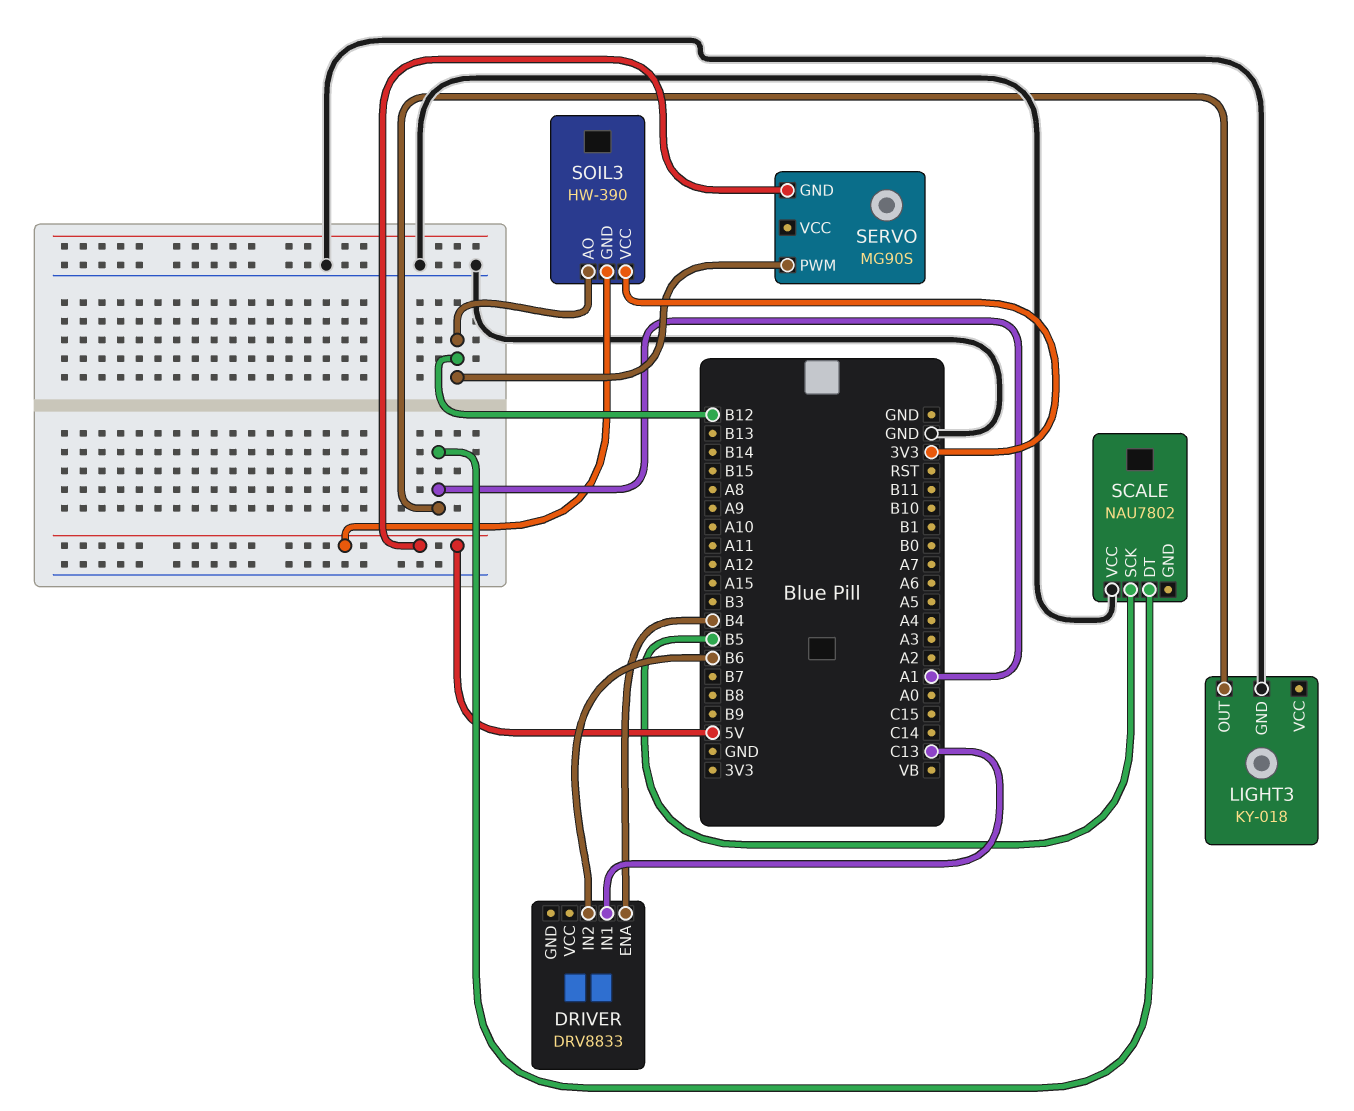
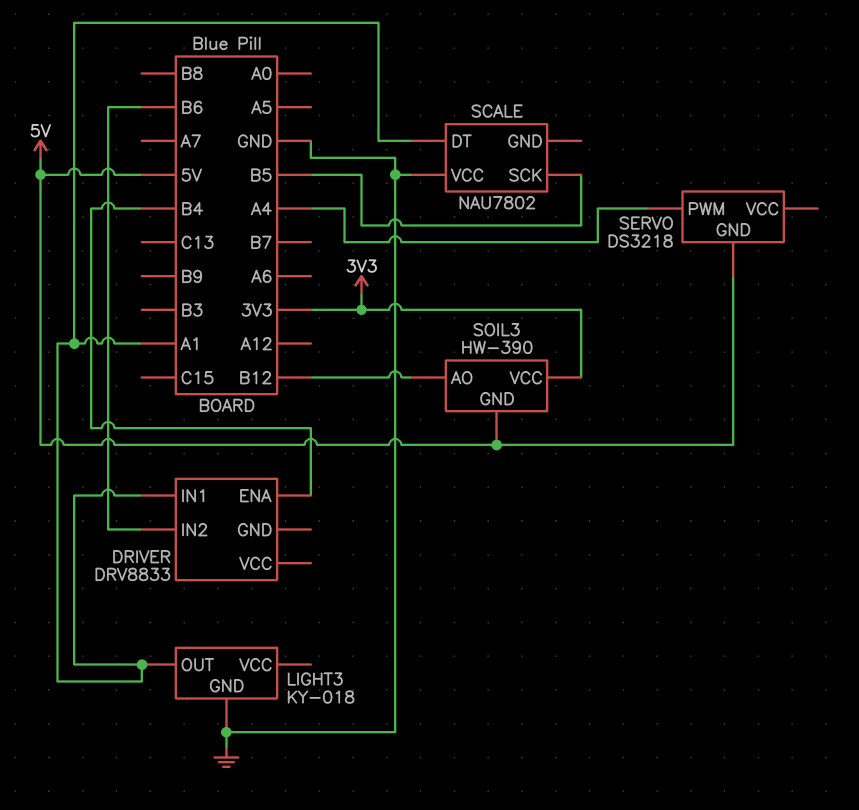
DRIVER pin IN1: C13 -> A1
SERVO: MG90S -> DS3218
SERVO pin PWM: B12 -> A4

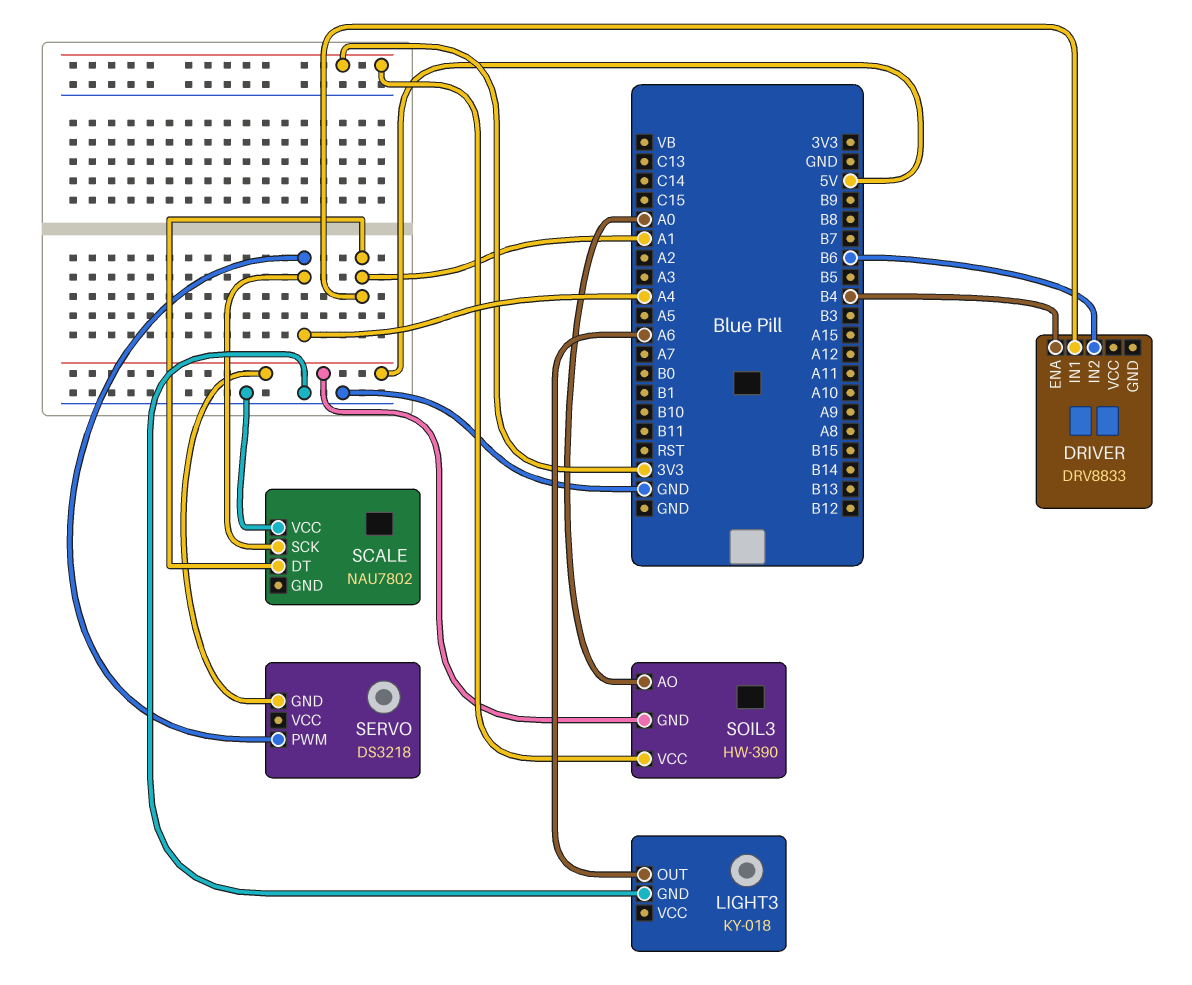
LIGHT3 pin OUT: A1 -> A6
SCALE pin SCK: B5 -> A4
SOIL3 pin AO: B12 -> A0

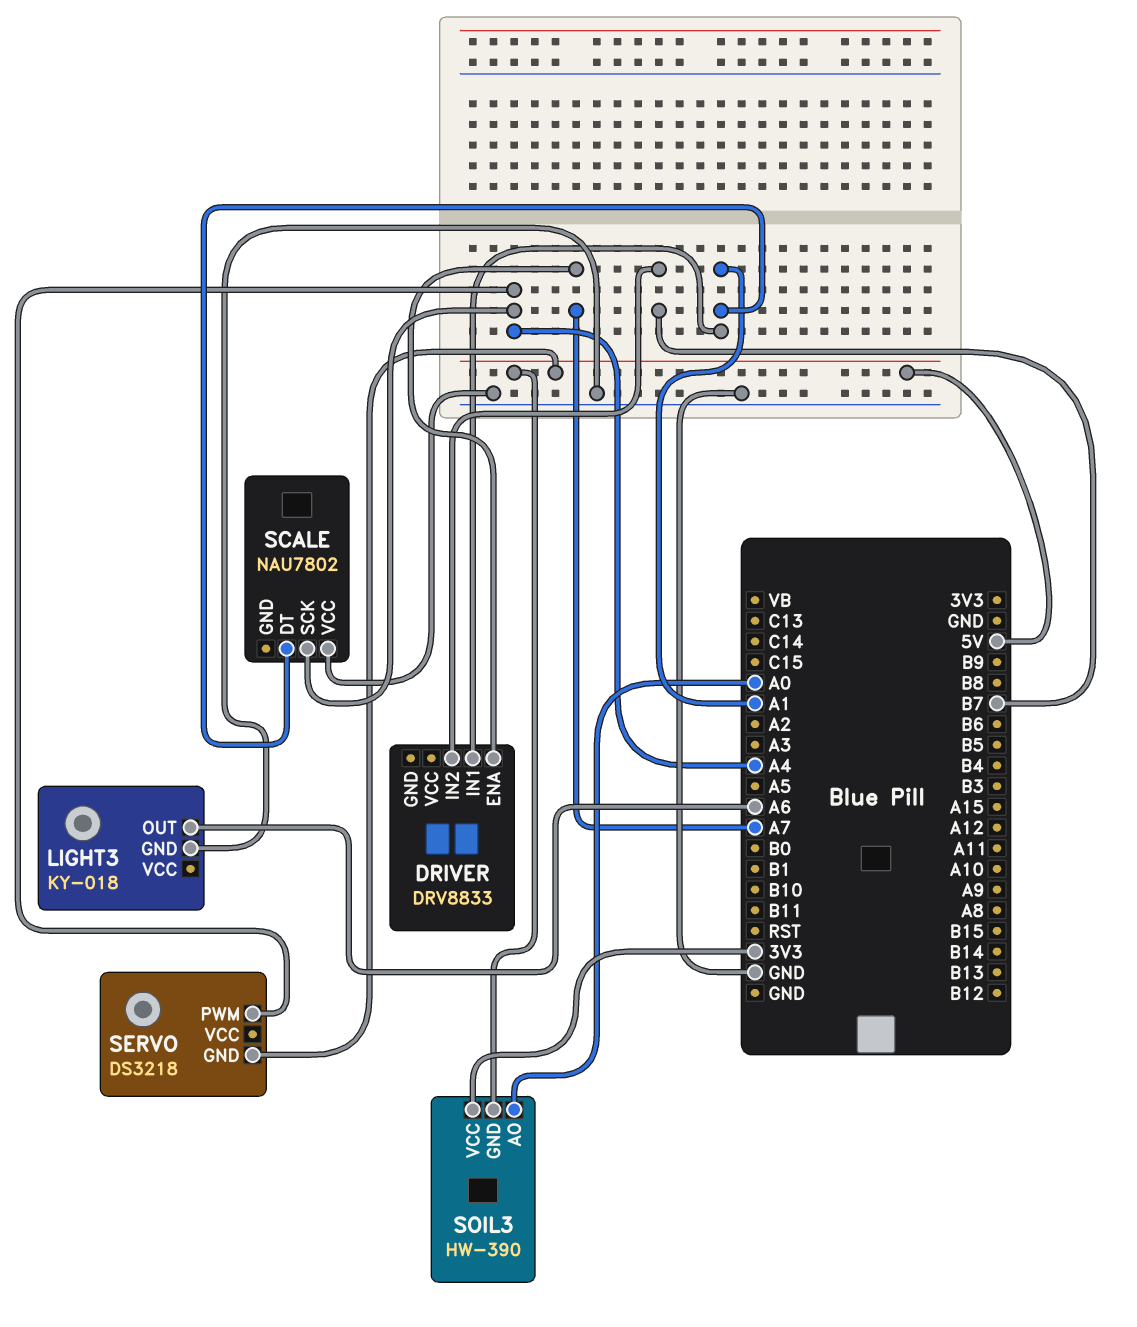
DRIVER pin ENA: B4 -> A7
DRIVER pin IN2: B6 -> B7

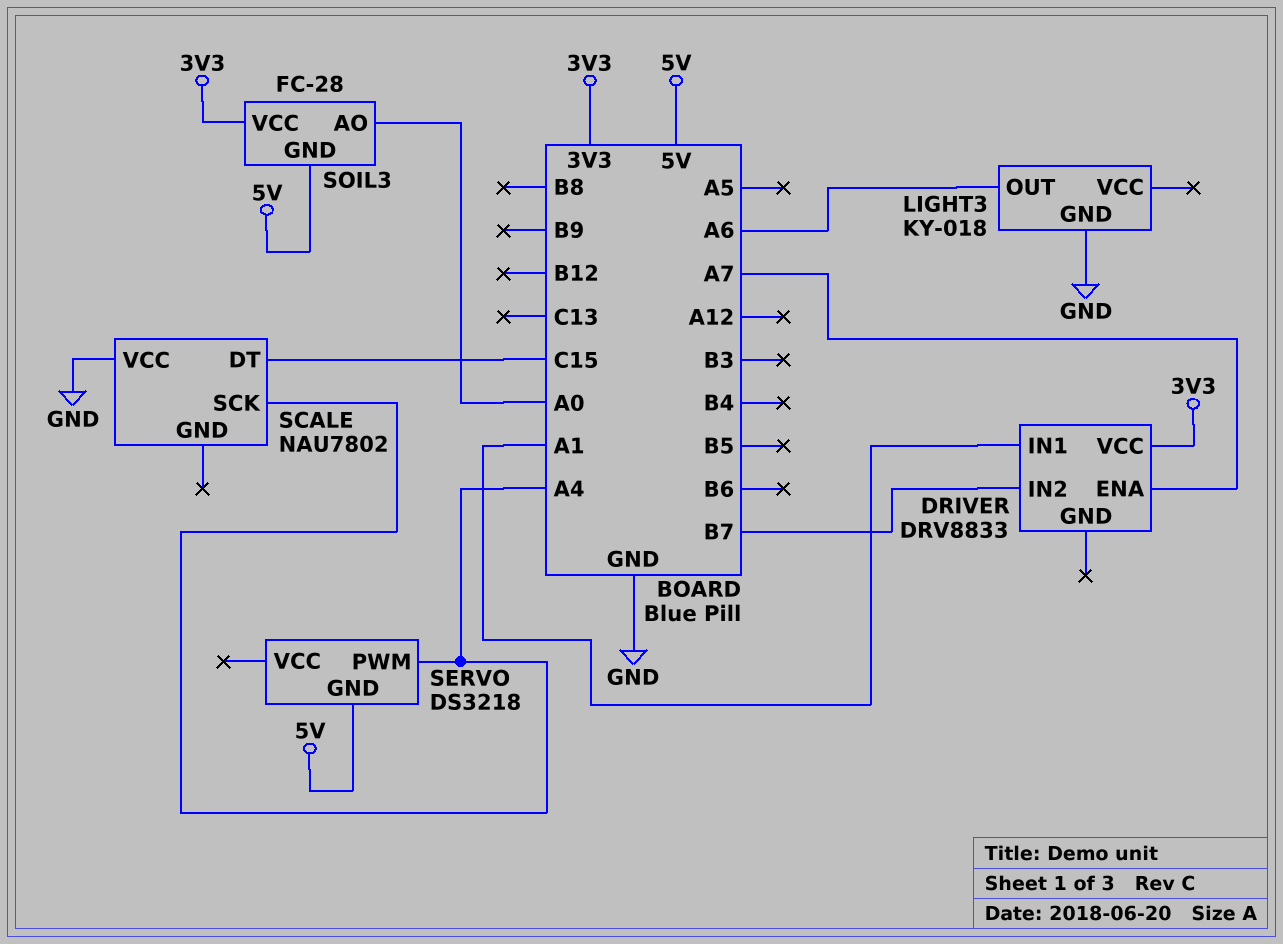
DRIVER pin VCC: none -> 3V3
SCALE pin DT: A1 -> C15
SOIL3: HW-390 -> FC-28

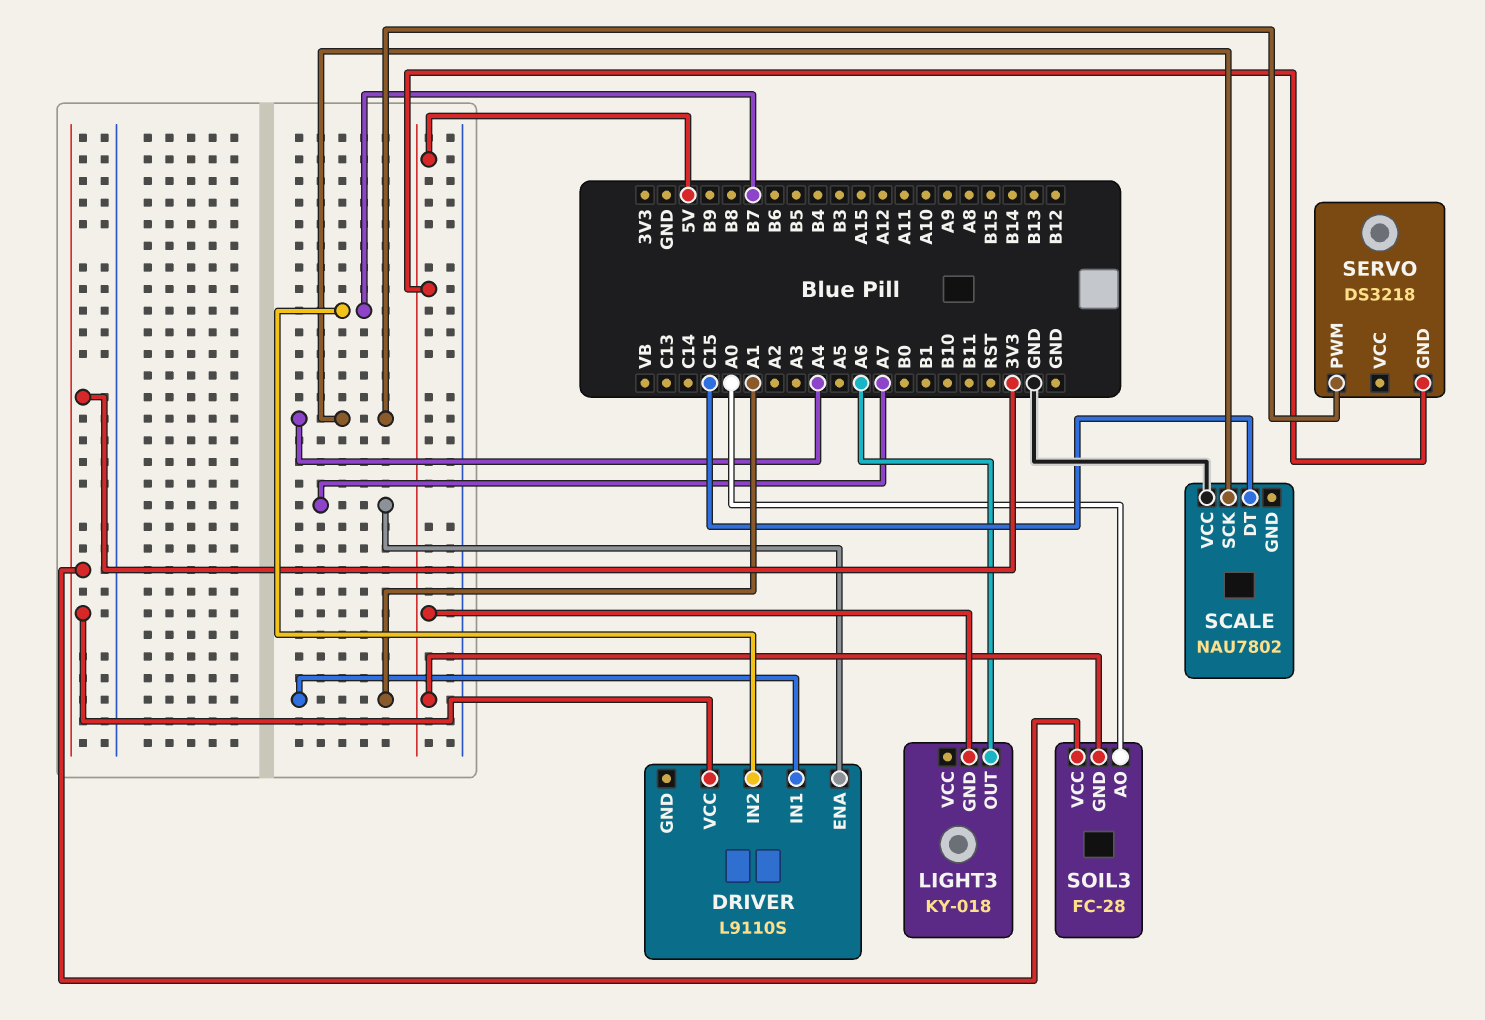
DRIVER: DRV8833 -> L9110S
LIGHT3 pin GND: GND -> 5V

